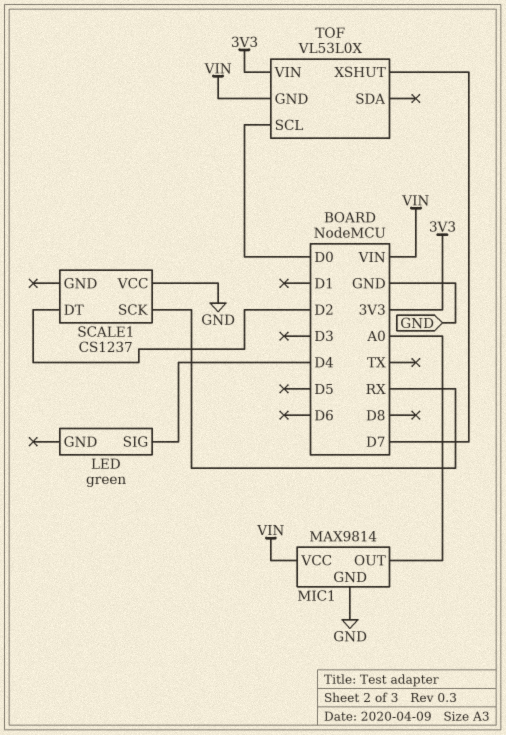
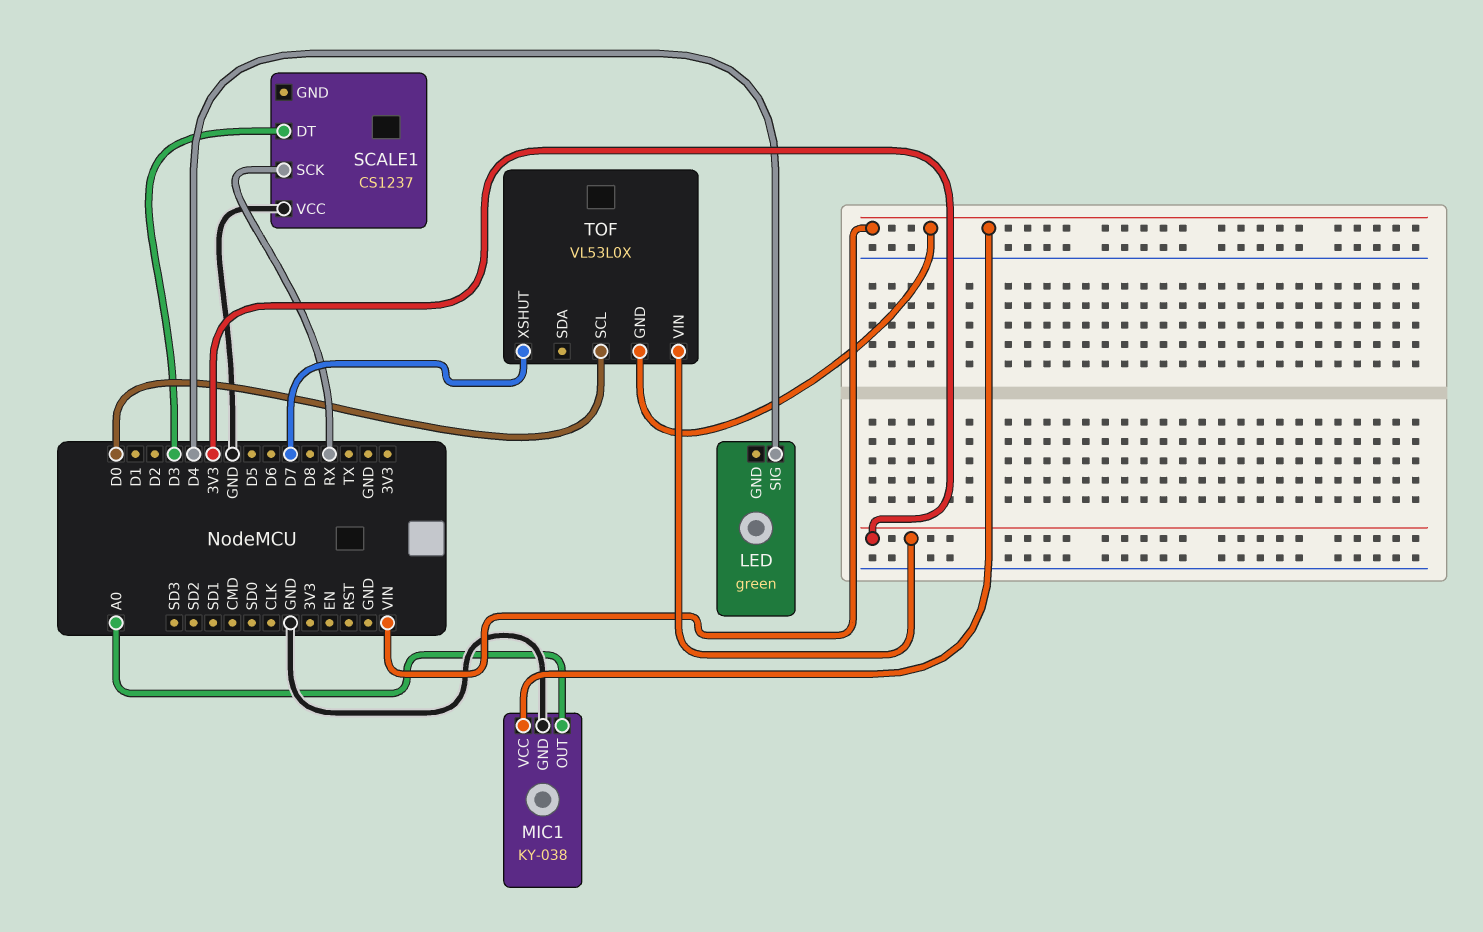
MIC1: MAX9814 -> KY-038
SCALE1 pin DT: D2 -> D3

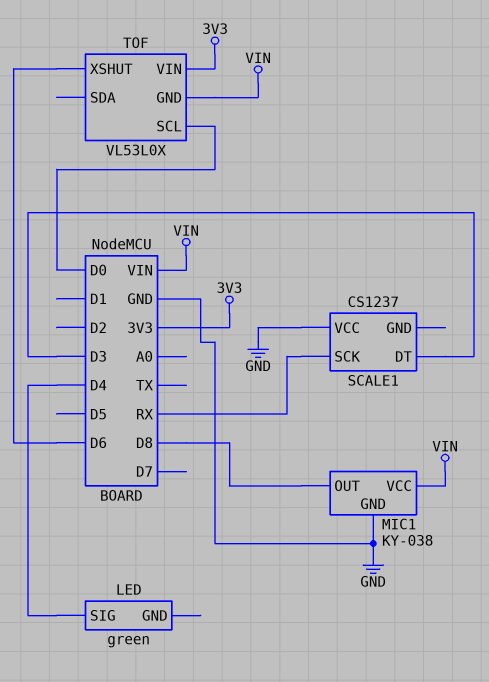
MIC1 pin OUT: A0 -> D8
TOF pin XSHUT: D7 -> D6

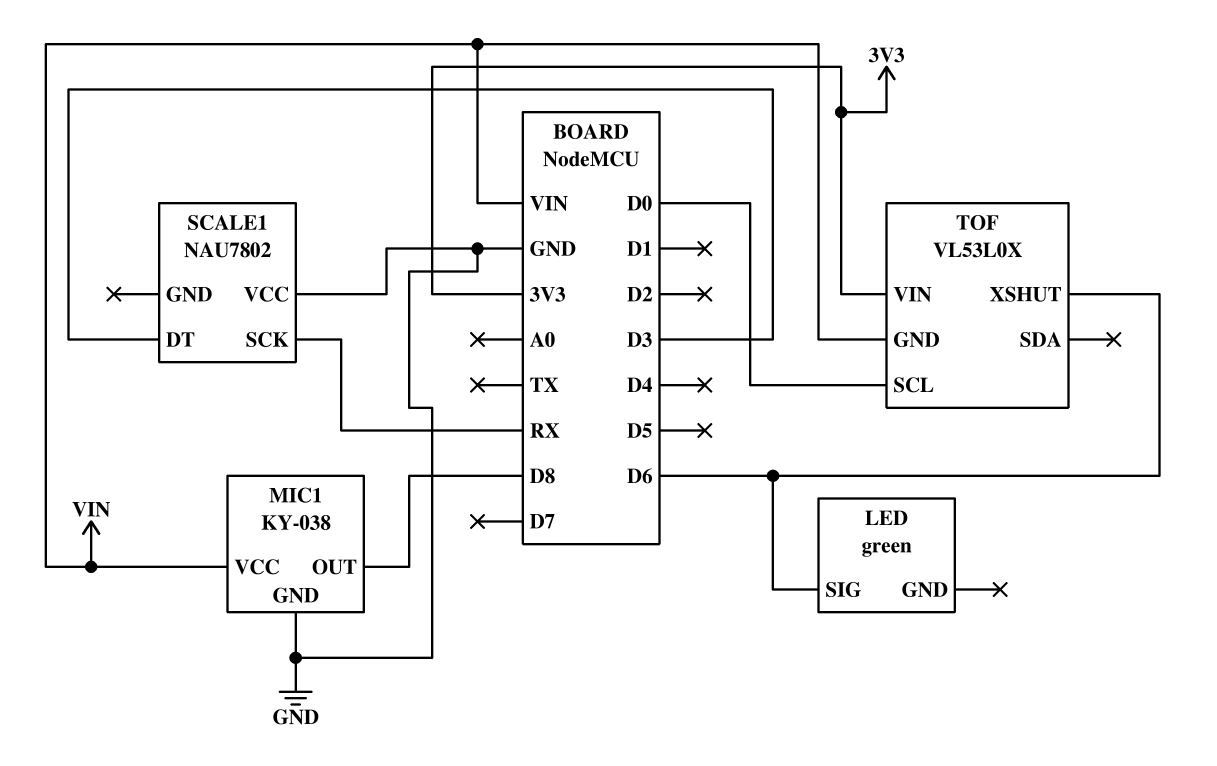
LED pin SIG: D4 -> D6
SCALE1: CS1237 -> NAU7802

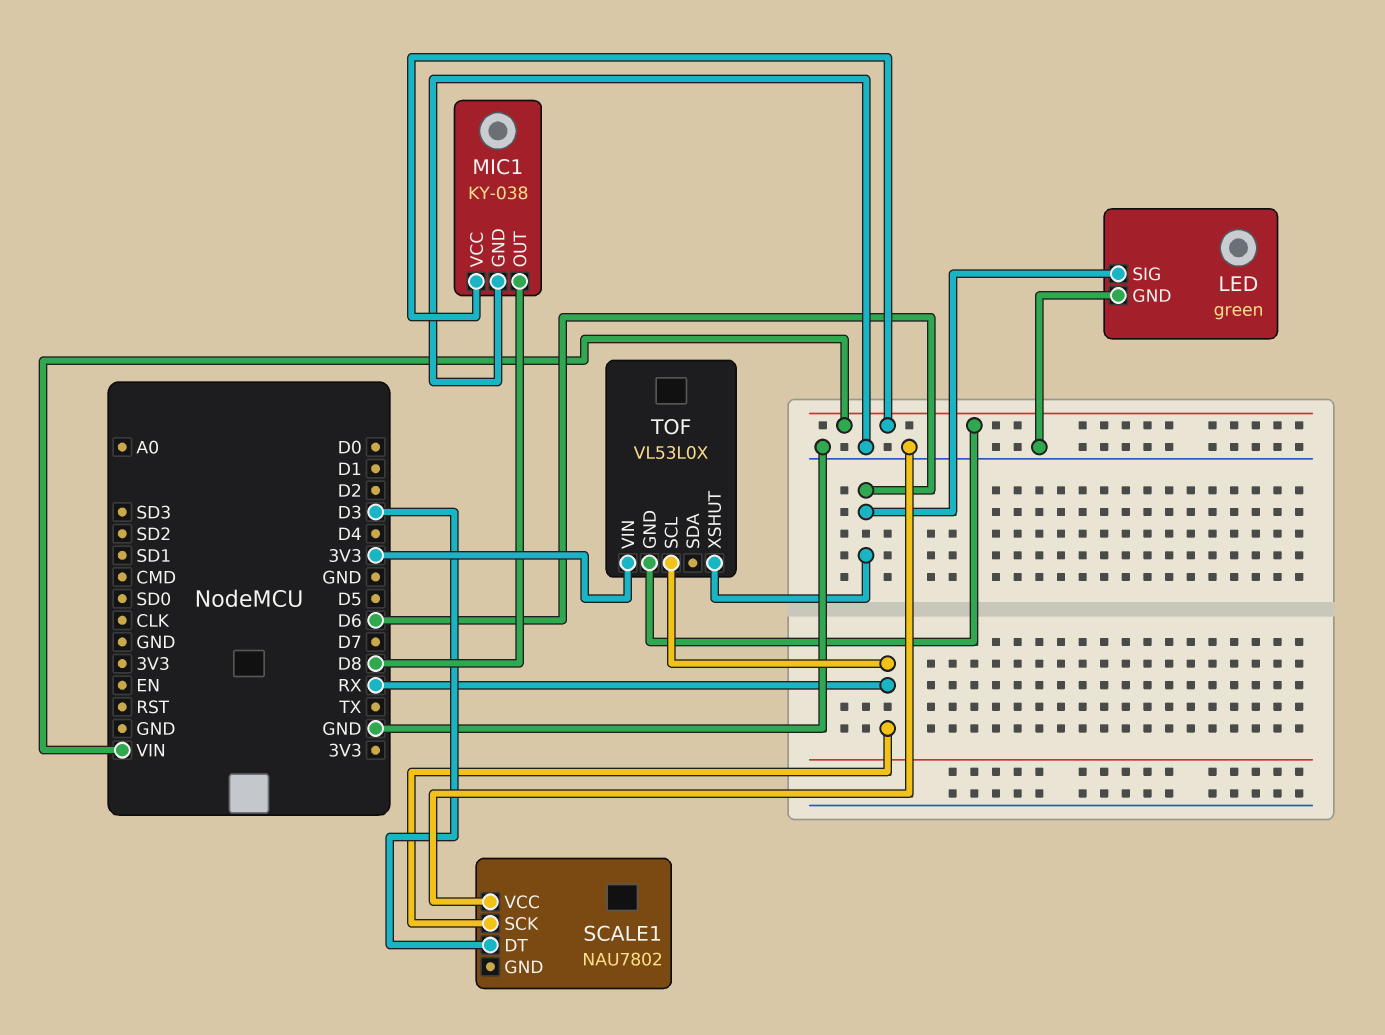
LED pin GND: none -> GND
TOF pin SCL: D0 -> RX

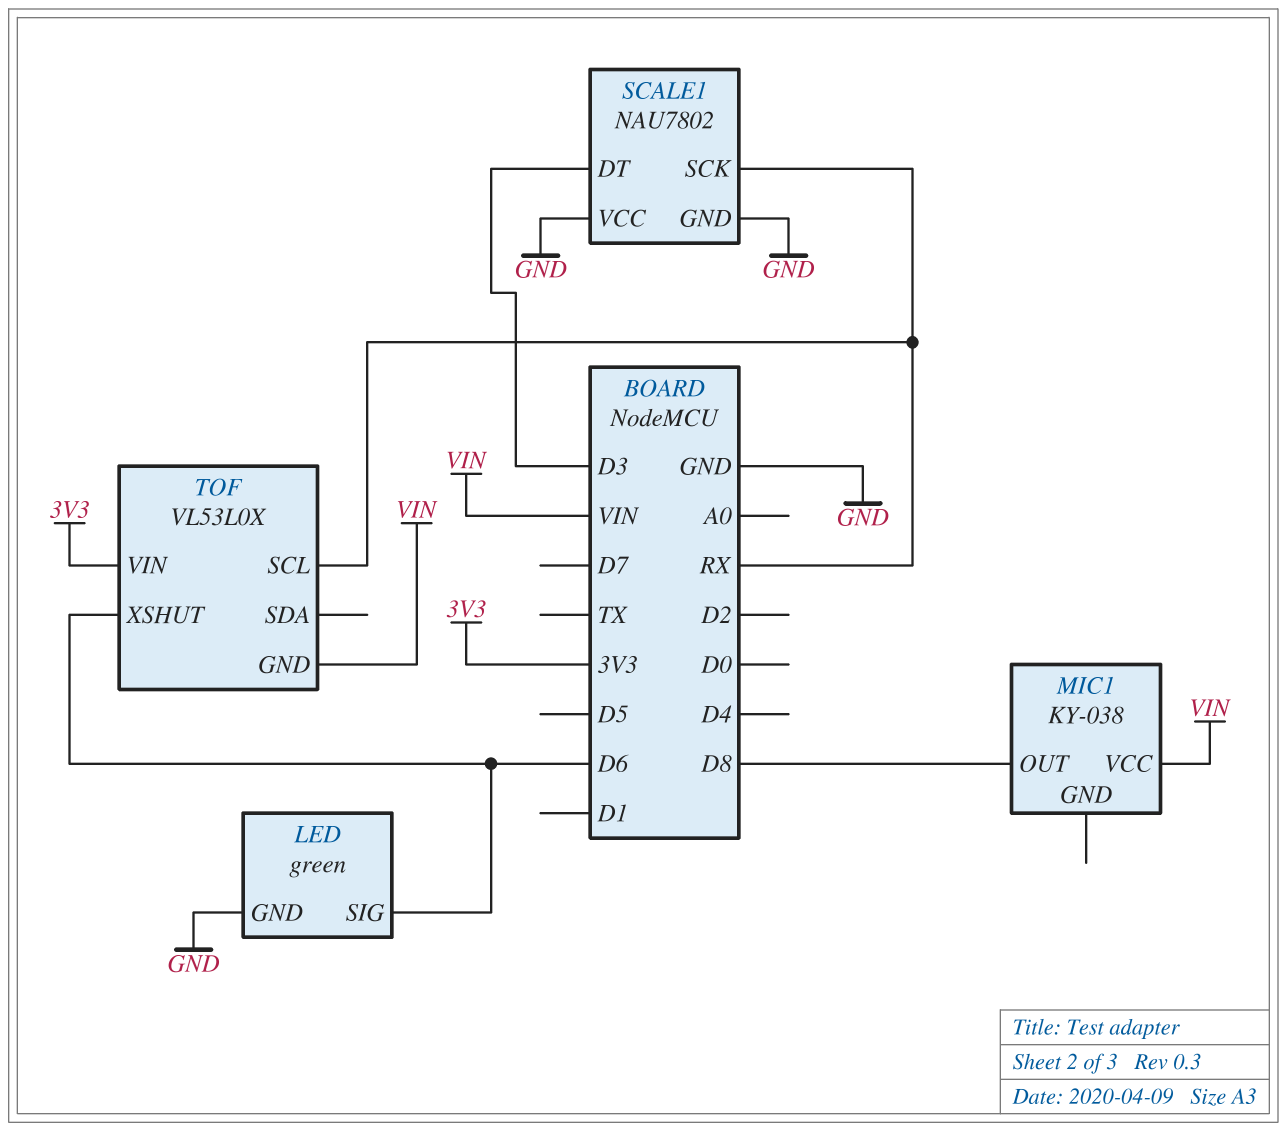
MIC1 pin GND: GND -> none
SCALE1 pin GND: none -> GND

